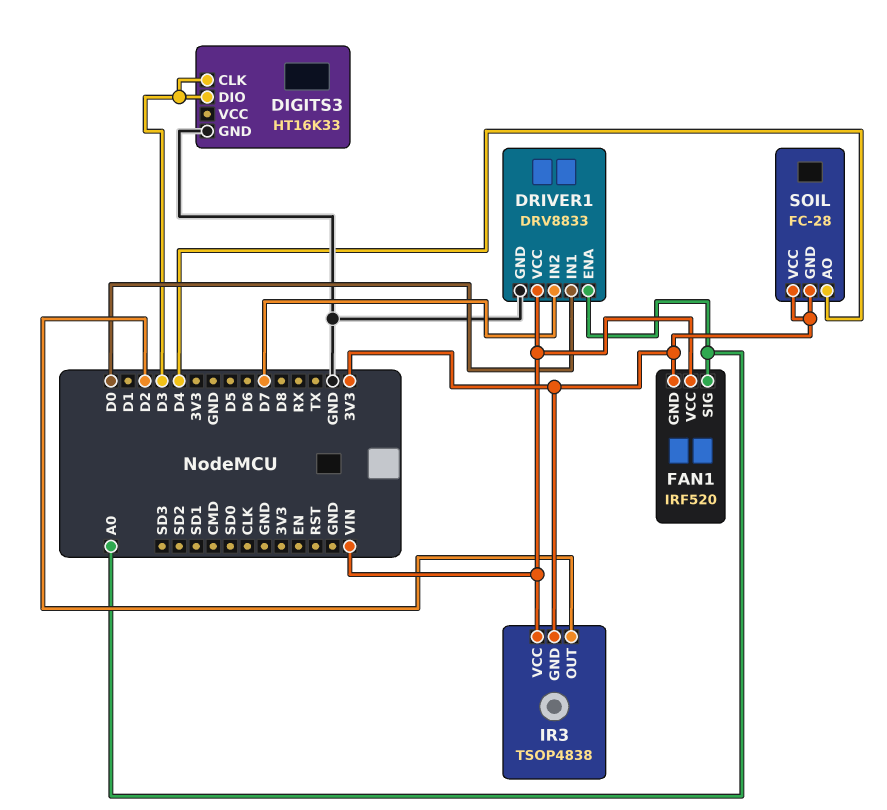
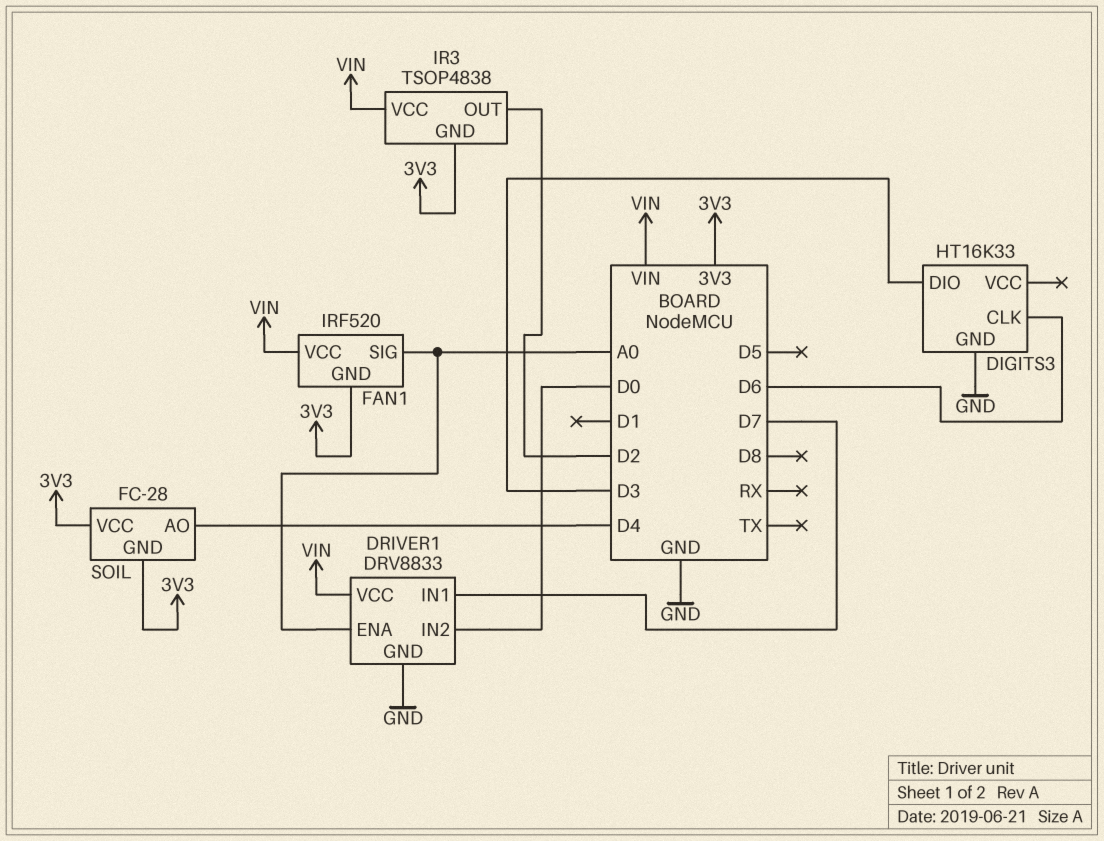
DIGITS3 pin CLK: D3 -> D6
DRIVER1 pin IN1: D0 -> D7
DRIVER1 pin IN2: D7 -> D0

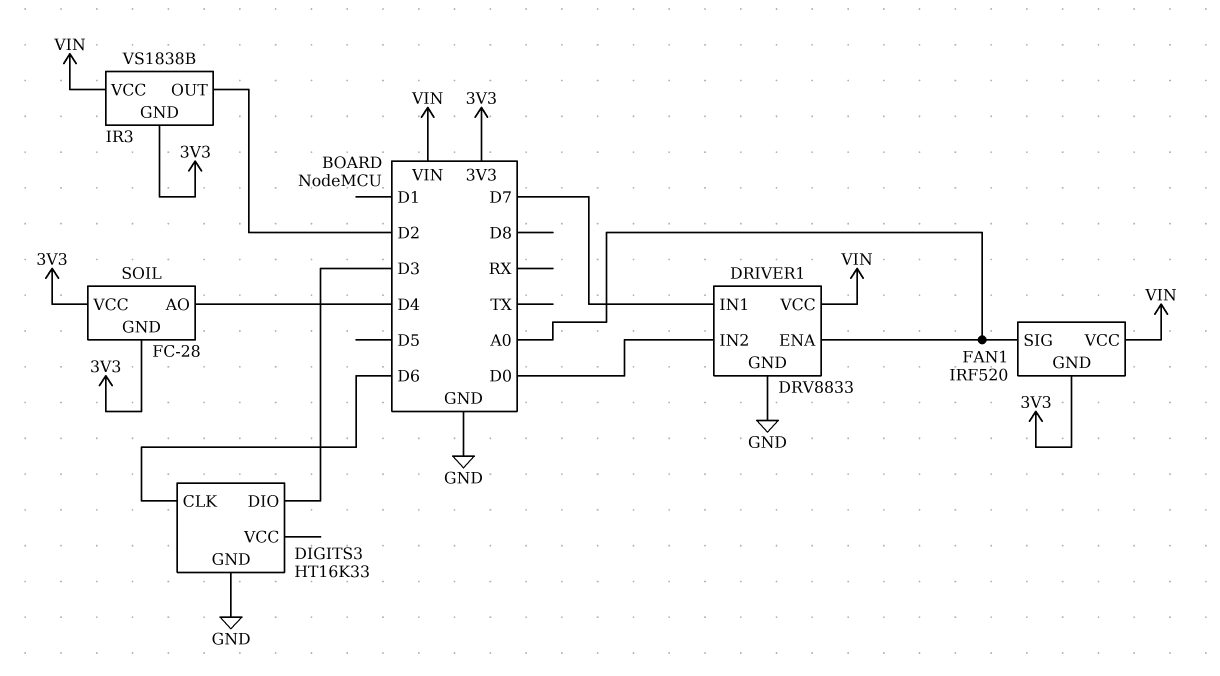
IR3: TSOP4838 -> VS1838B

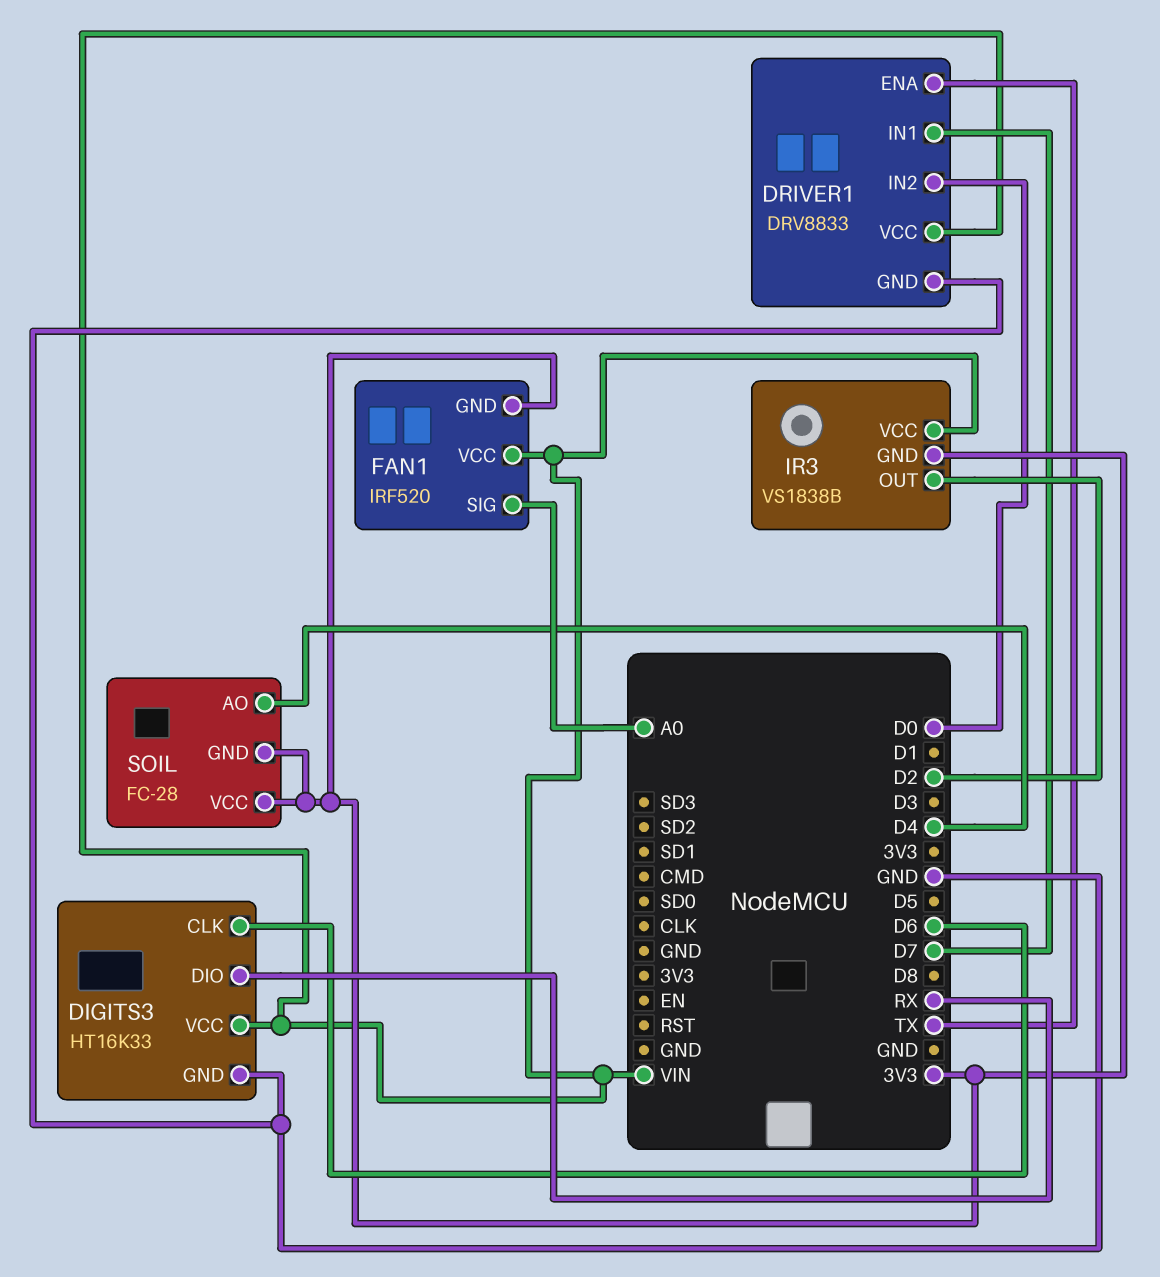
DIGITS3 pin DIO: D3 -> RX
DIGITS3 pin VCC: none -> VIN
DRIVER1 pin ENA: A0 -> TX

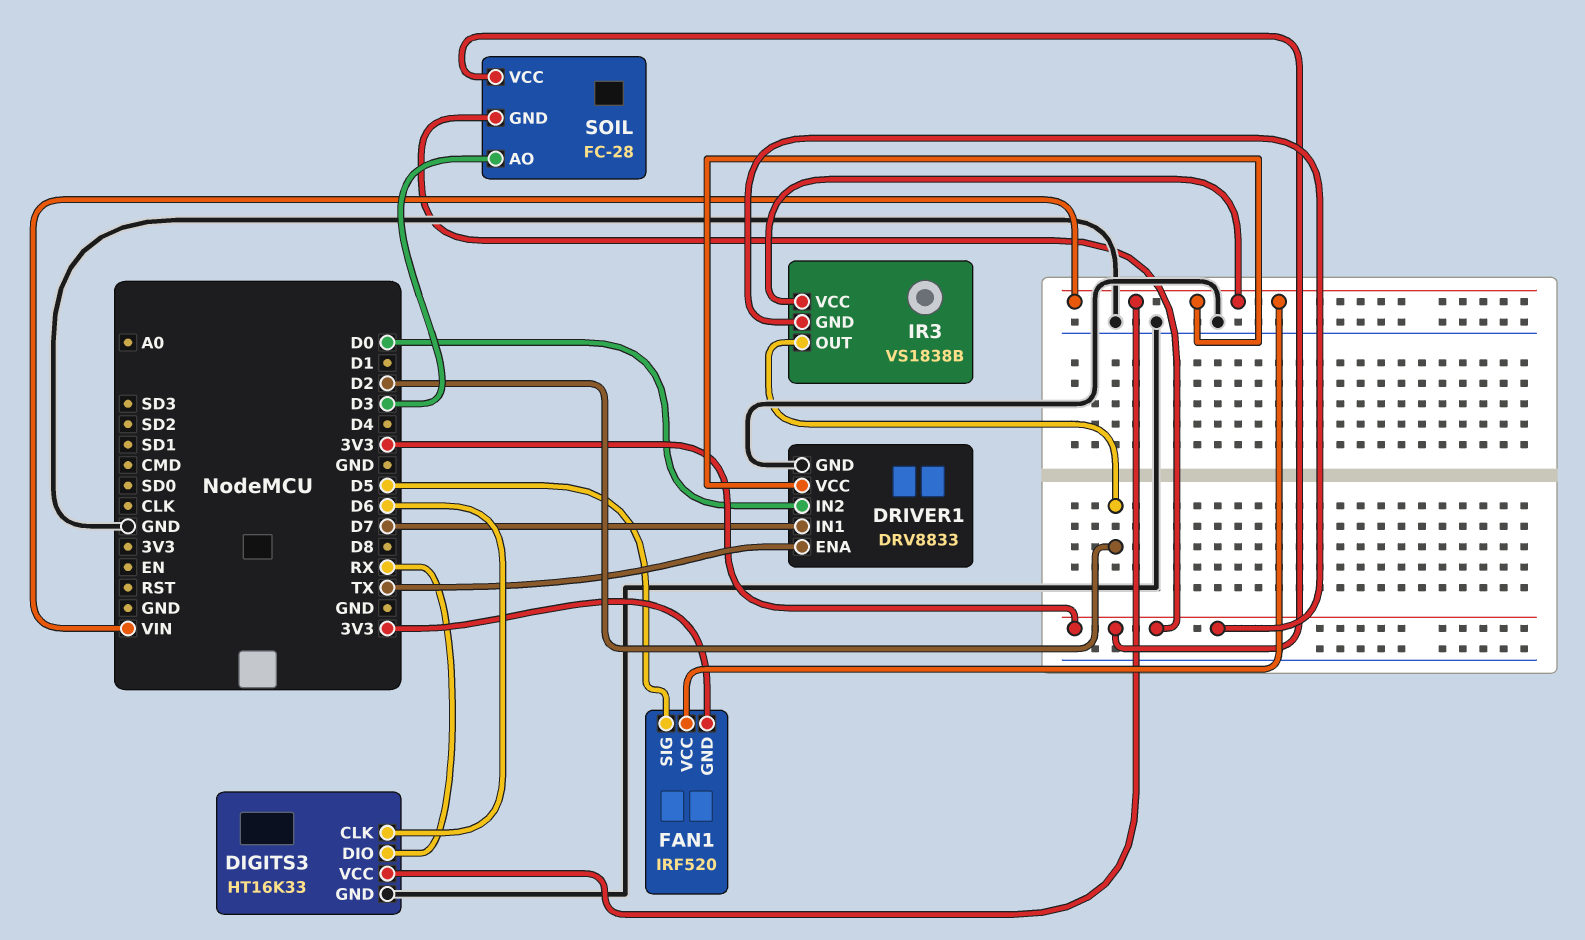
FAN1 pin SIG: A0 -> D5
SOIL pin AO: D4 -> D3

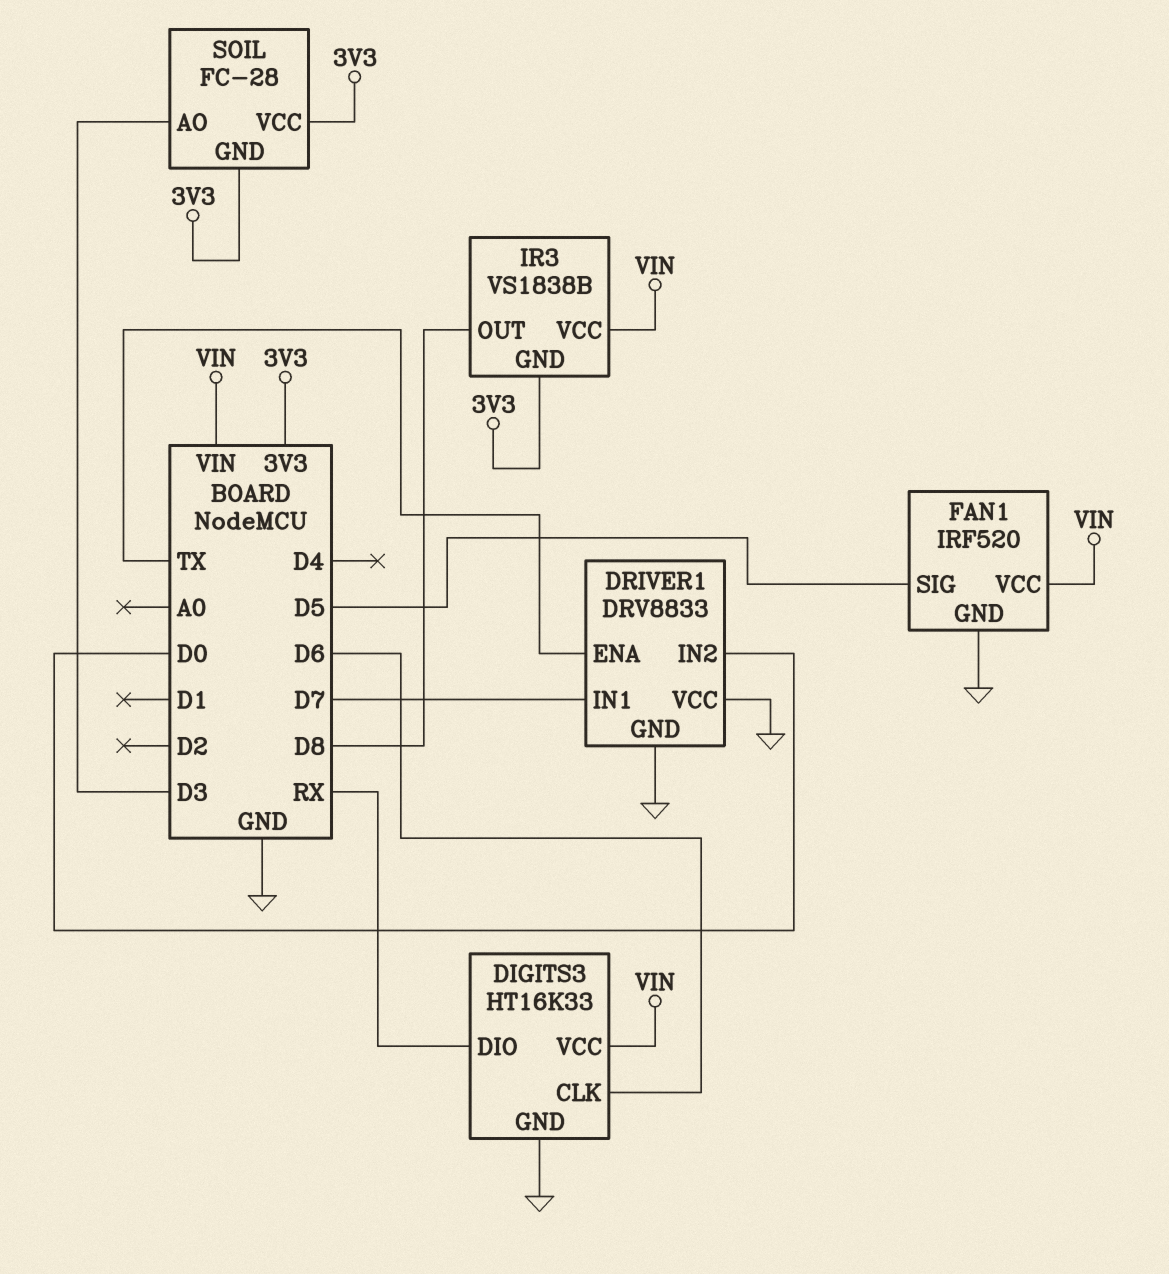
DRIVER1 pin VCC: VIN -> GND
FAN1 pin GND: 3V3 -> GND
IR3 pin OUT: D2 -> D8

